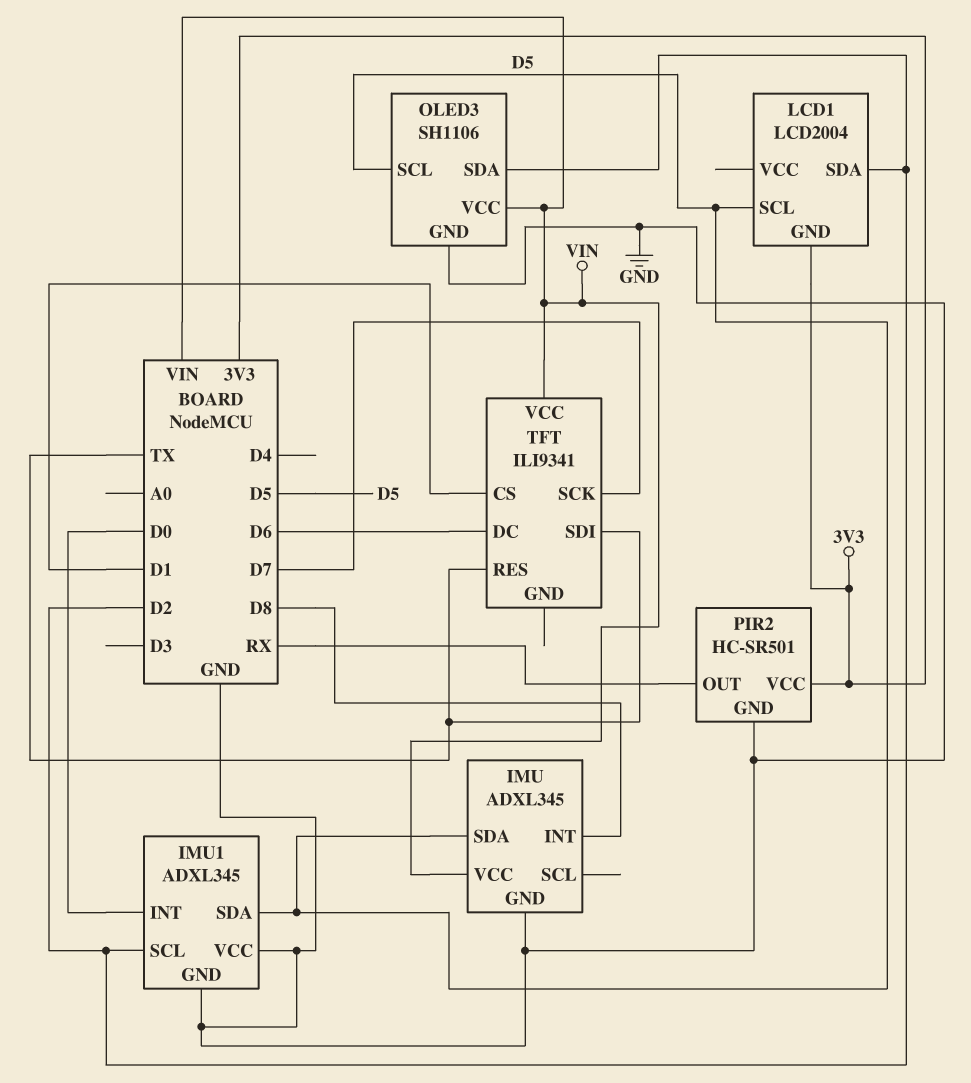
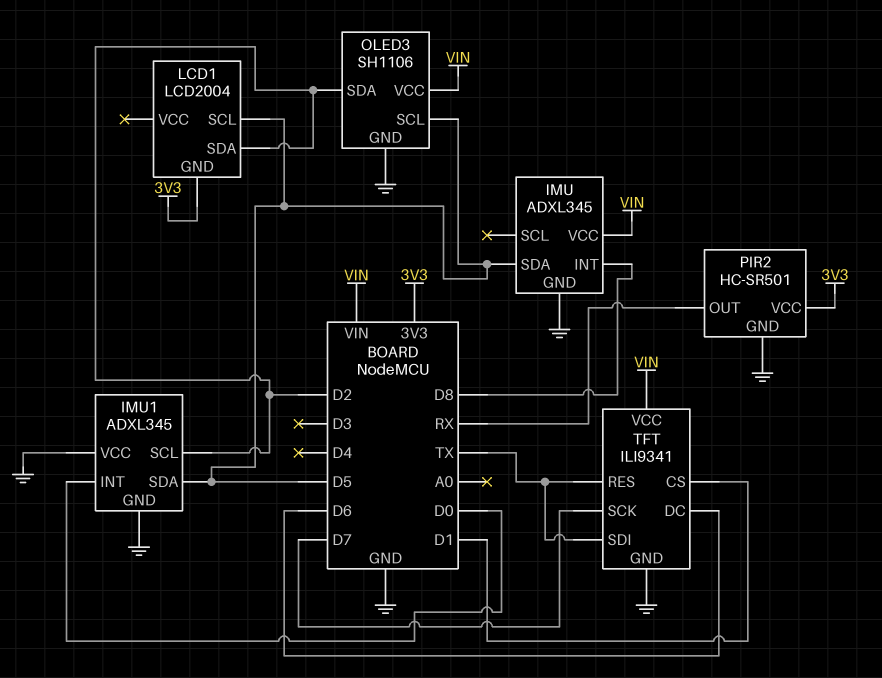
TFT pin GND: none -> GND

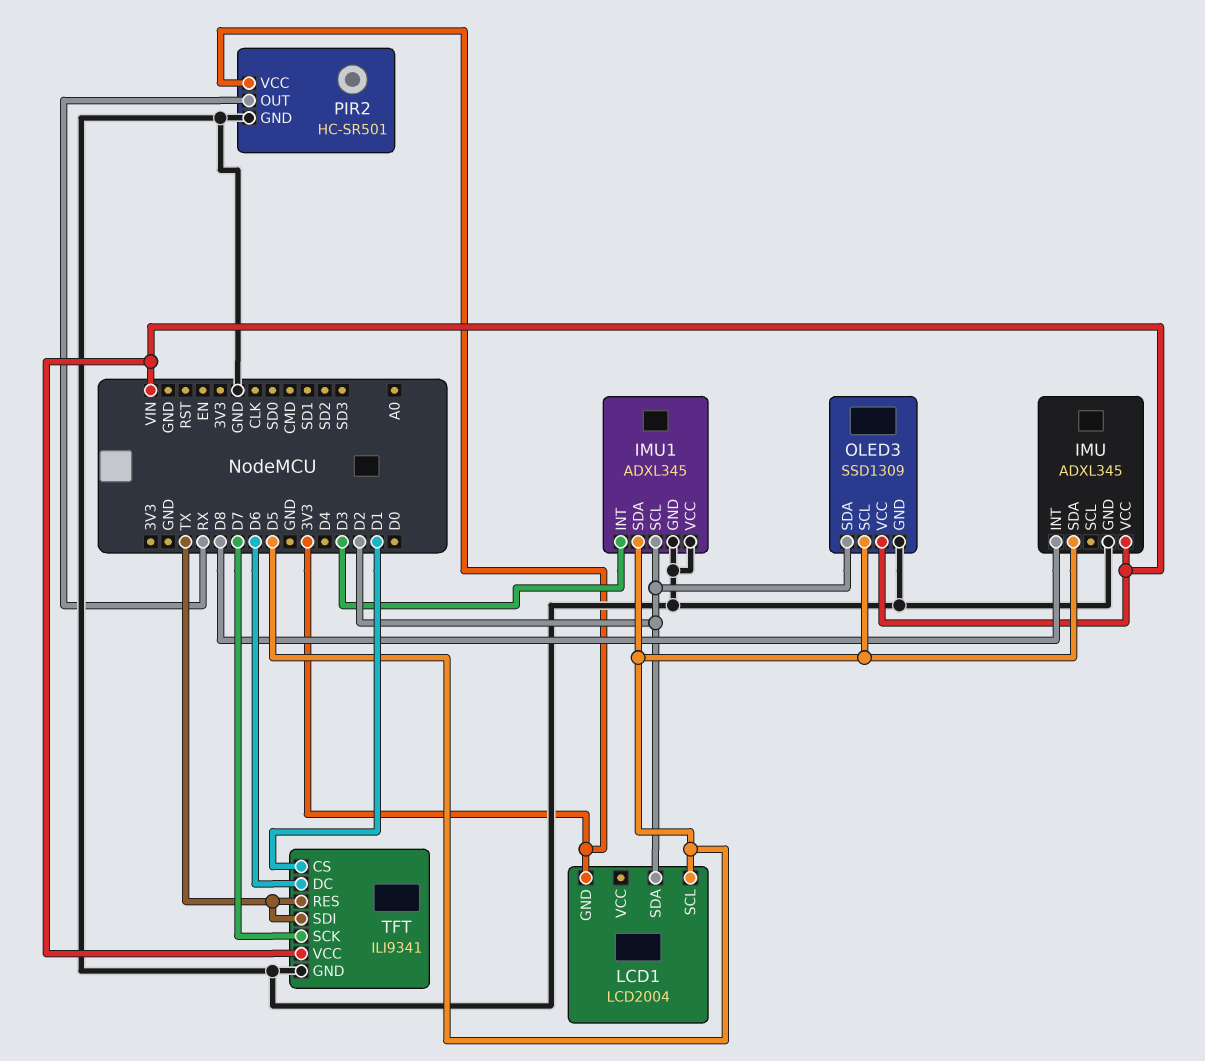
IMU1 pin INT: D0 -> D3
OLED3: SH1106 -> SSD1309

